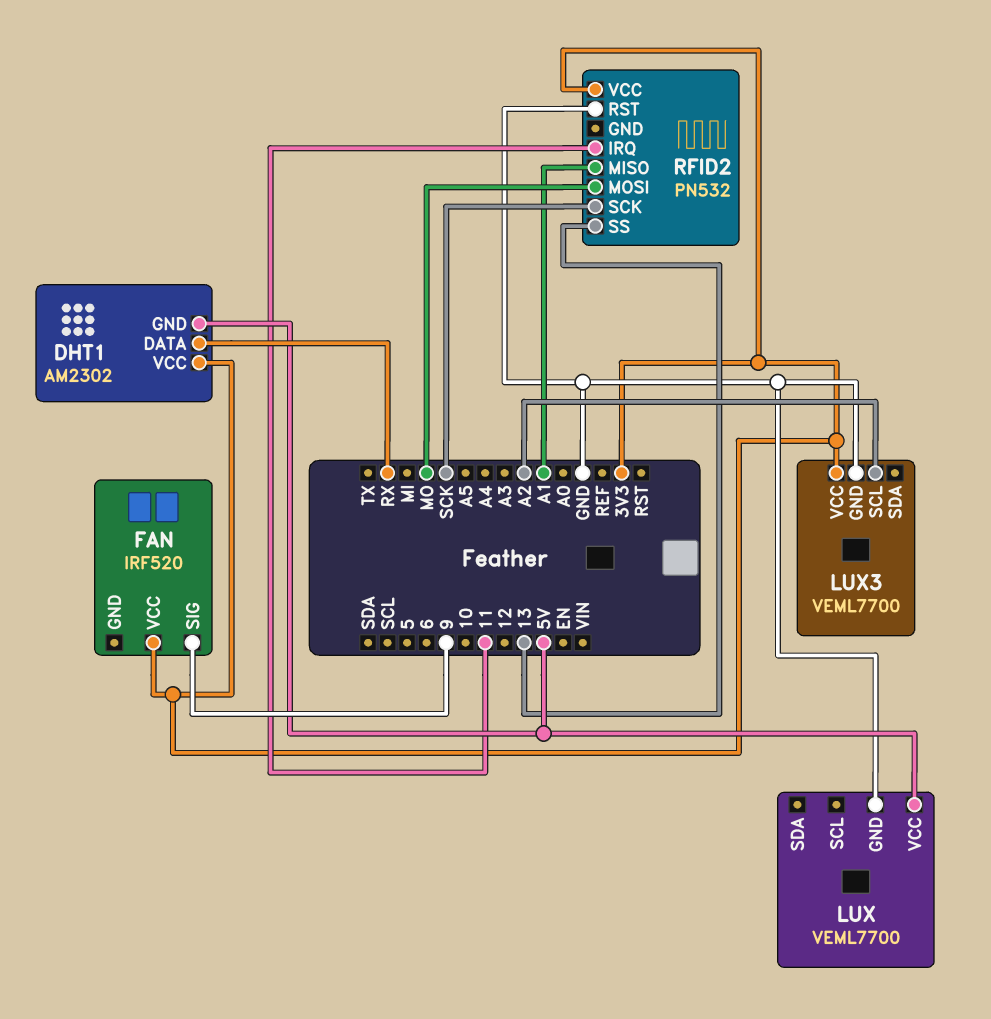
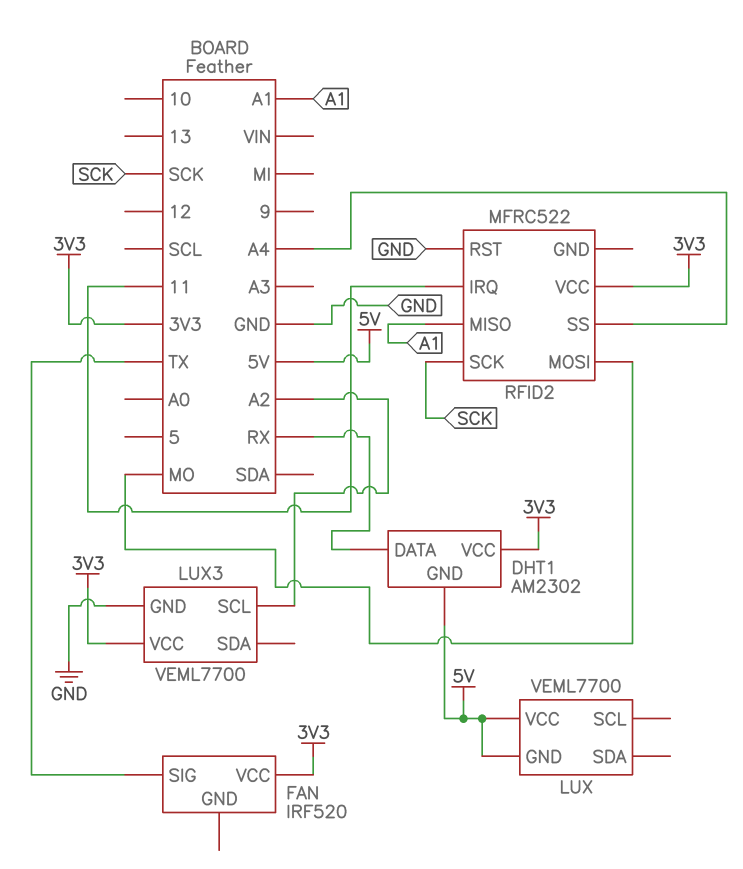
FAN pin SIG: 9 -> TX
LUX pin GND: GND -> 5V
RFID2: PN532 -> MFRC522
RFID2 pin SS: 13 -> A4

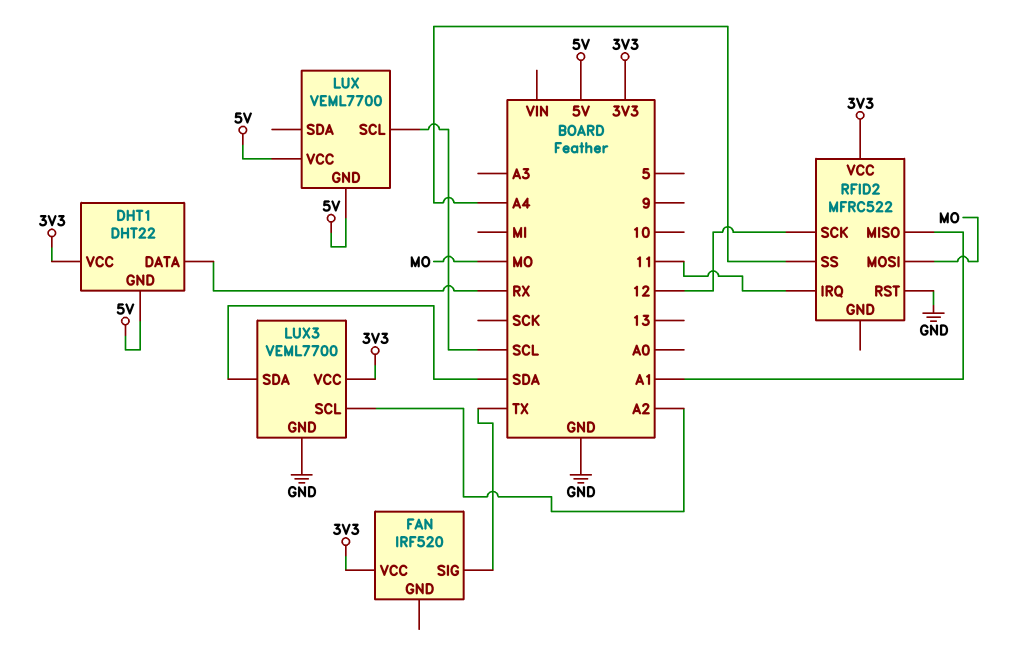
DHT1: AM2302 -> DHT22
LUX pin SCL: none -> SCL
LUX3 pin SDA: none -> SDA
RFID2 pin SCK: SCK -> 12

